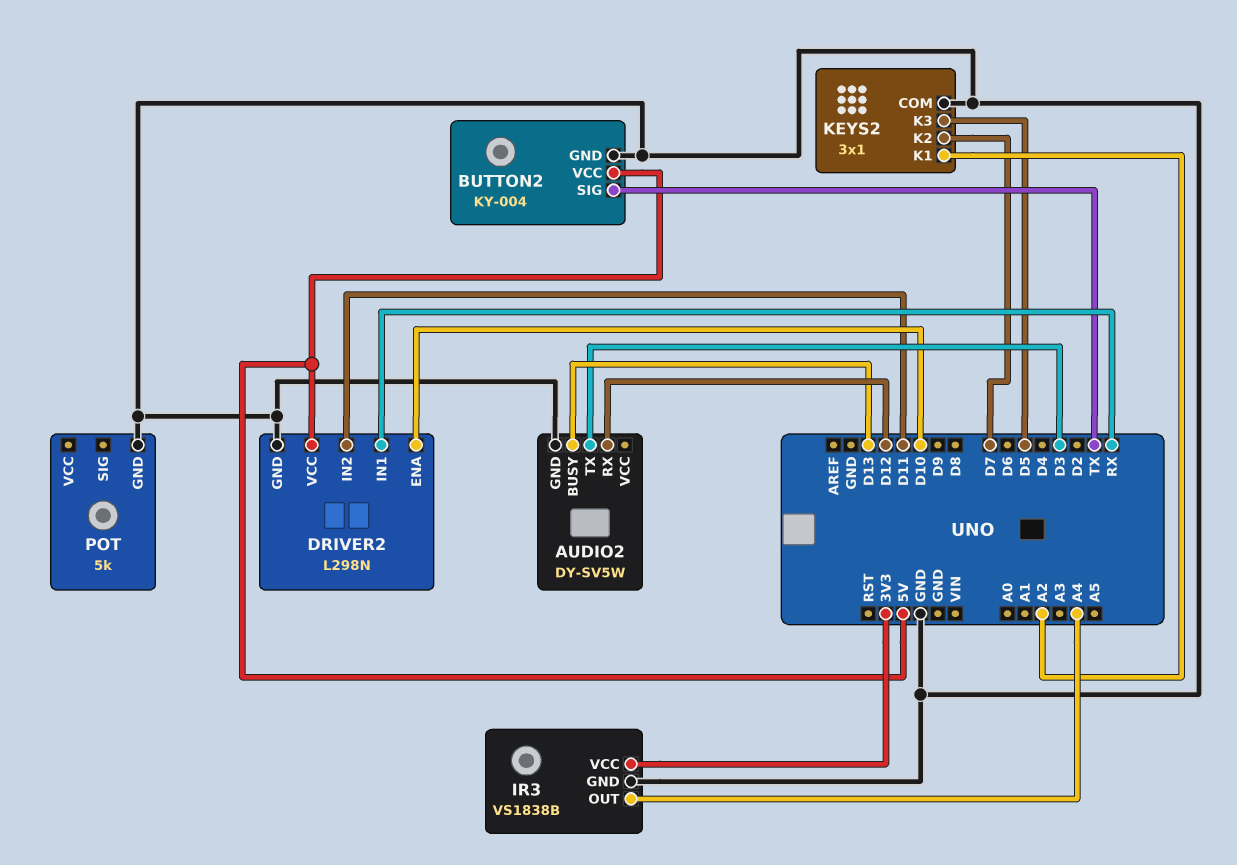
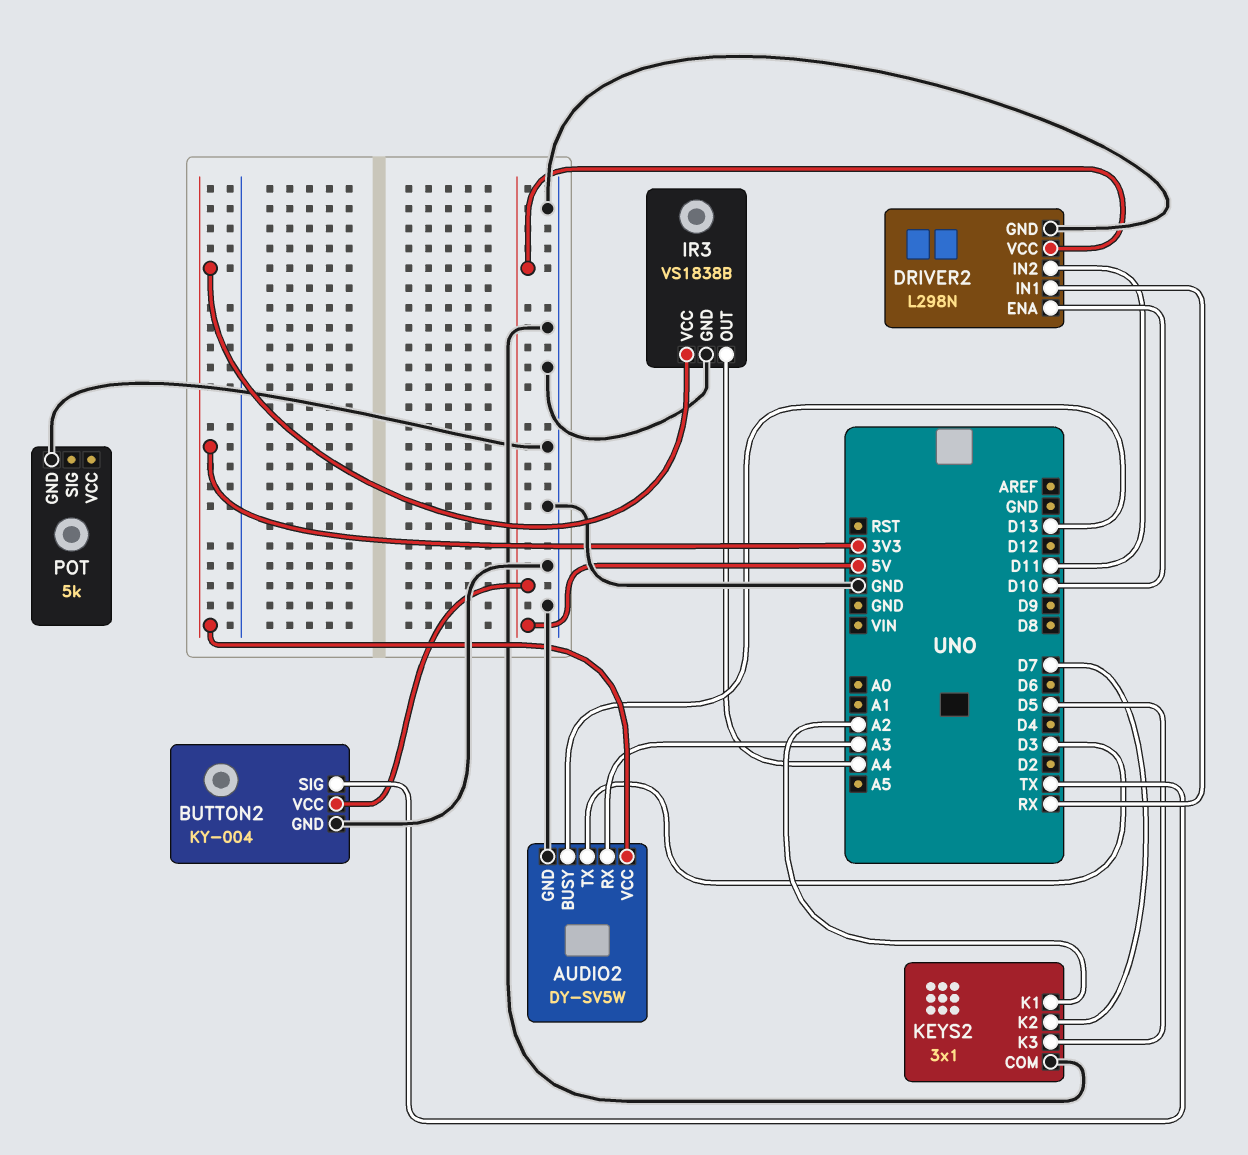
AUDIO2 pin RX: D12 -> A3
AUDIO2 pin VCC: none -> 3V3

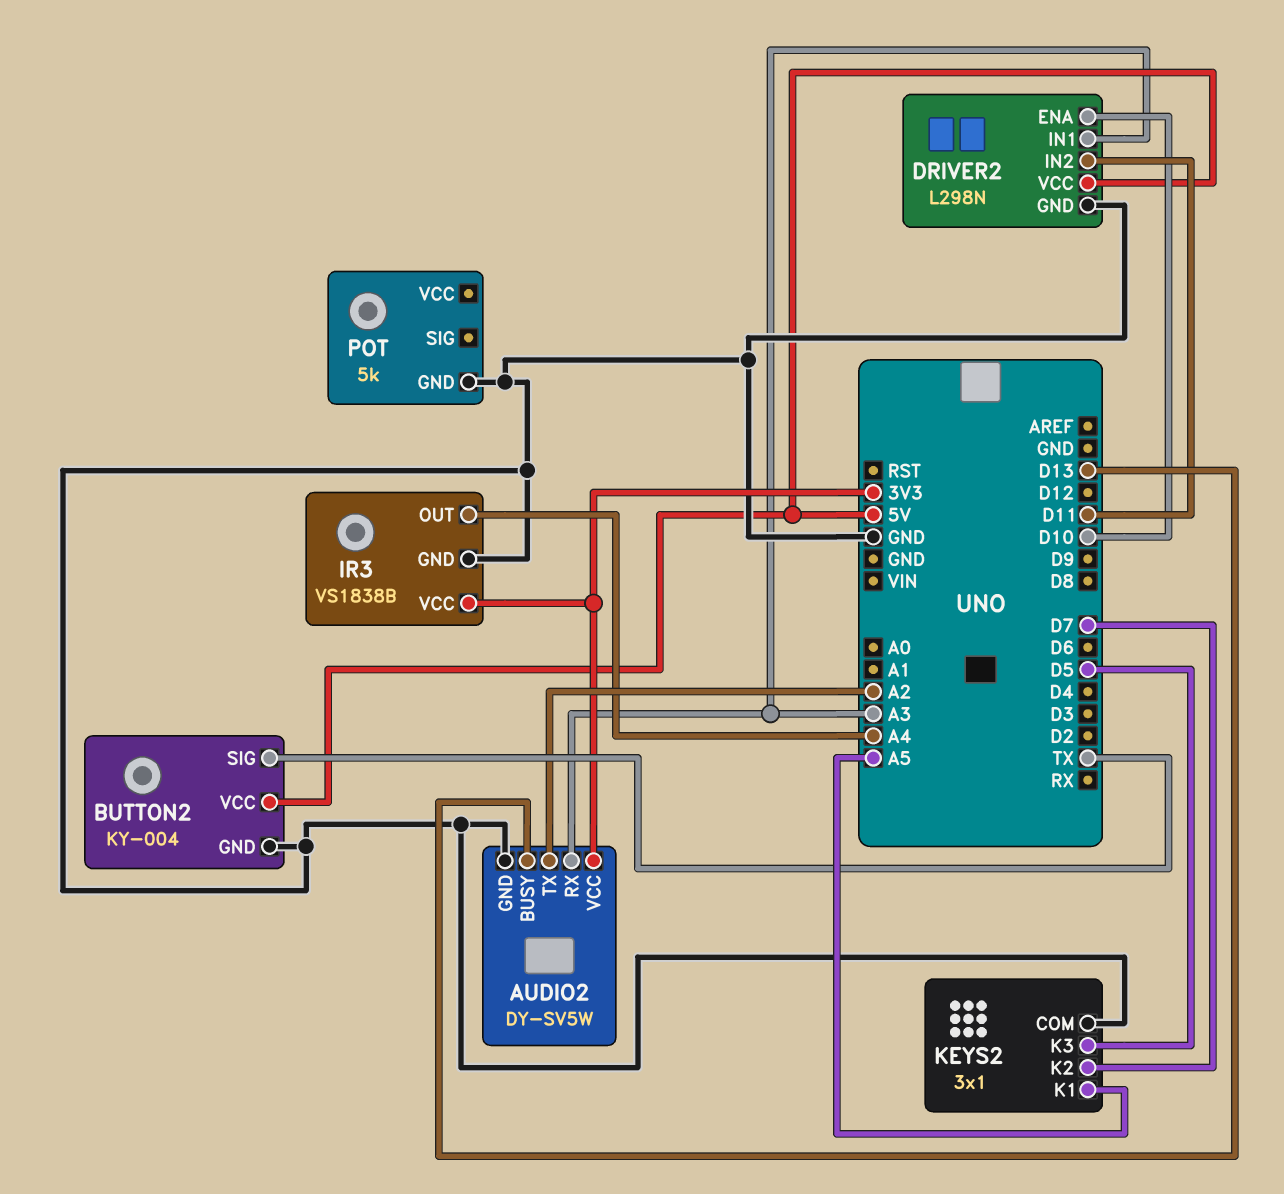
AUDIO2 pin TX: D3 -> A2
DRIVER2 pin IN1: RX -> A3
KEYS2 pin K1: A2 -> A5

